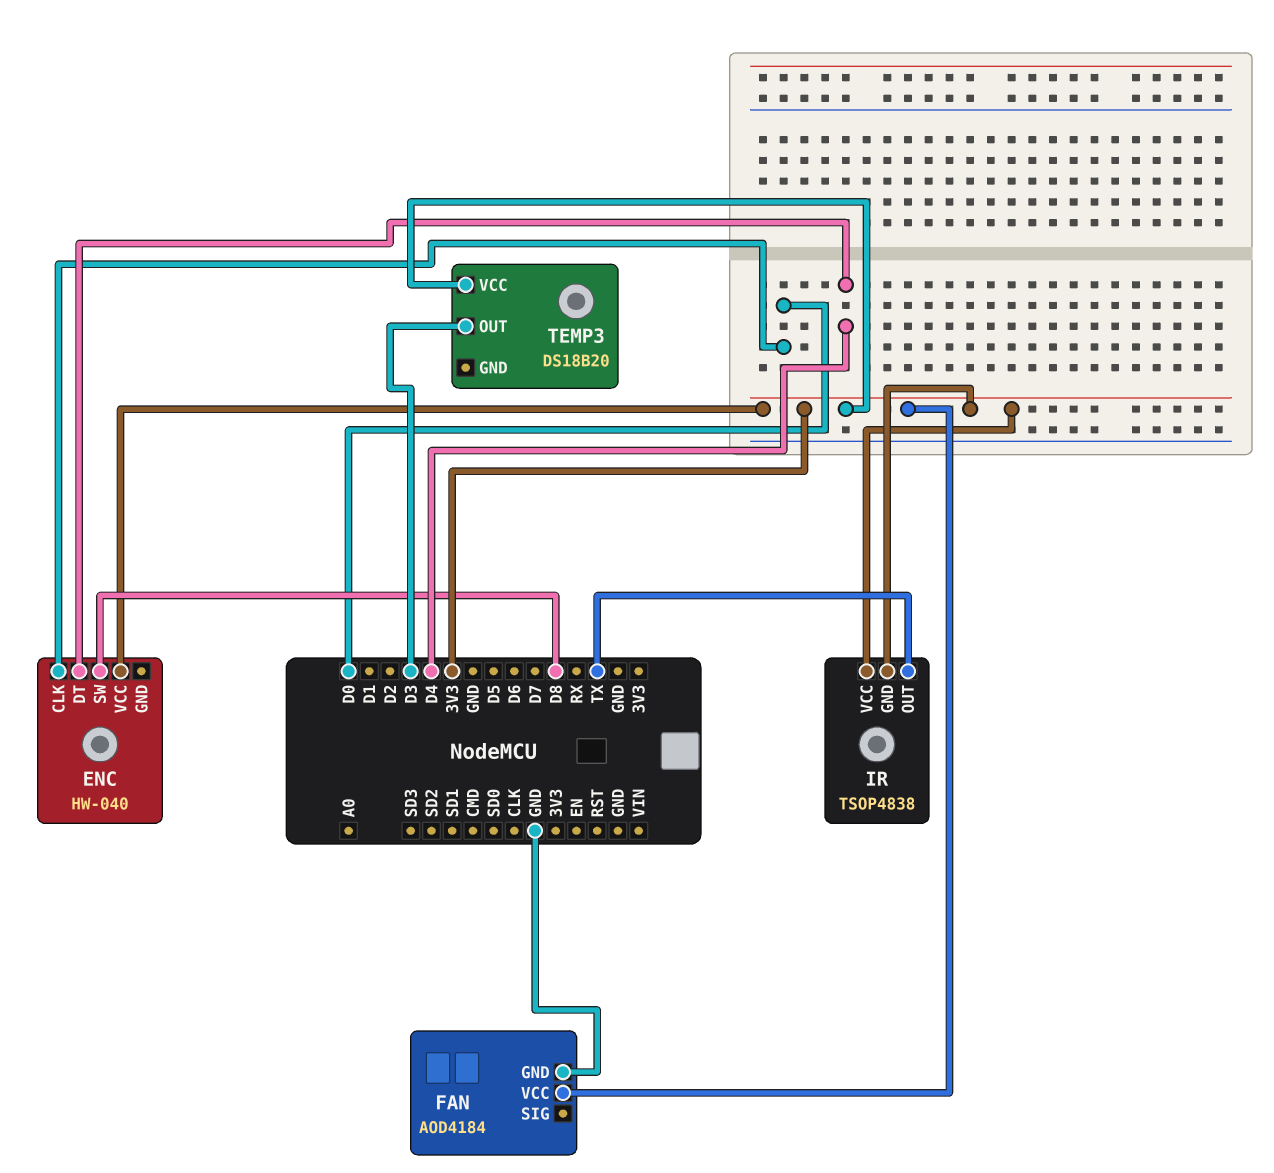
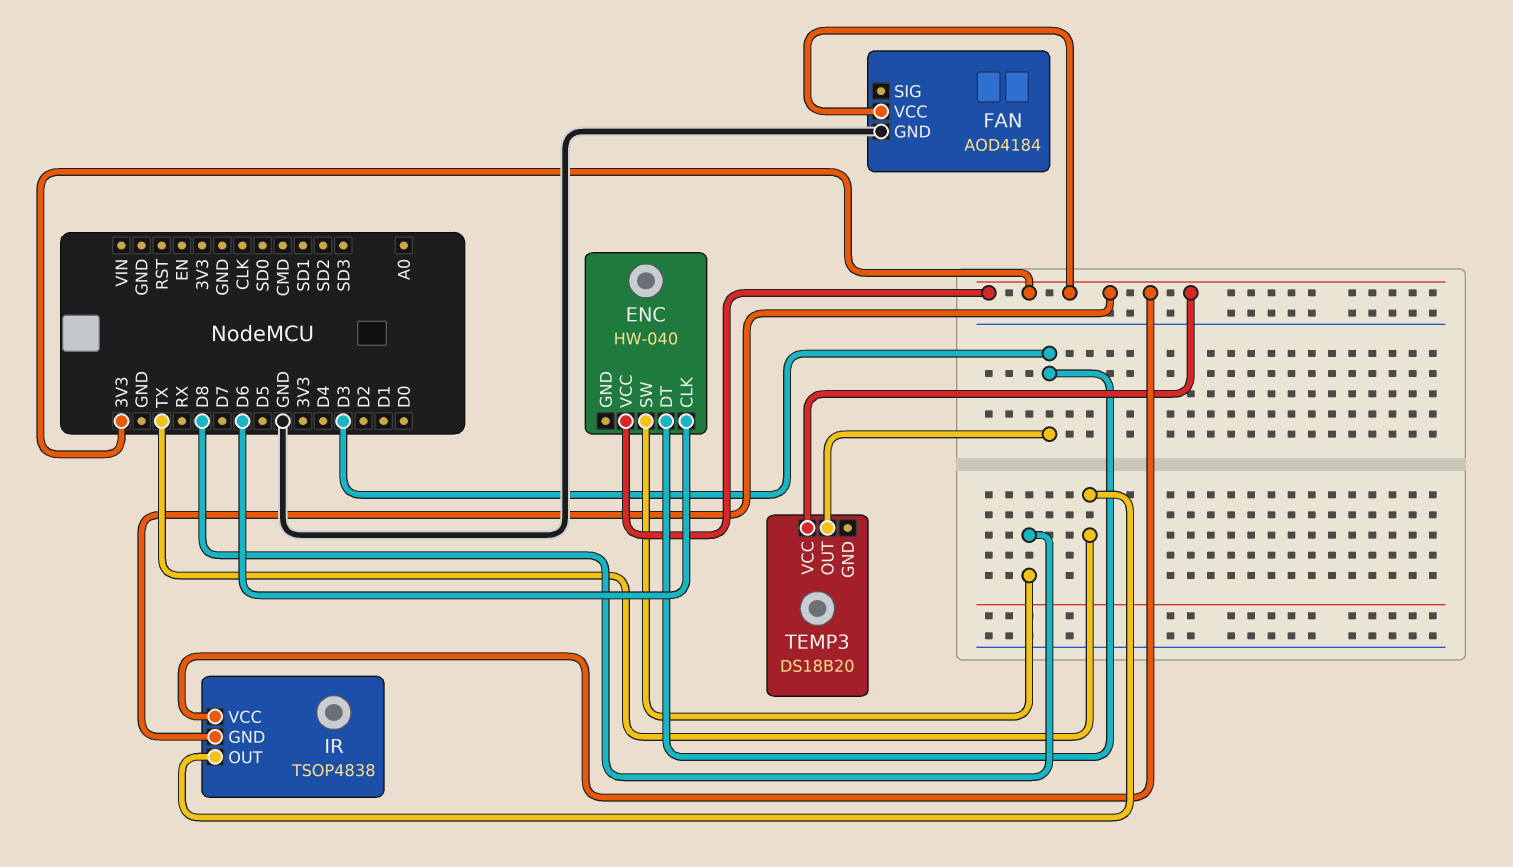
ENC pin CLK: D0 -> D6
ENC pin DT: D4 -> D3

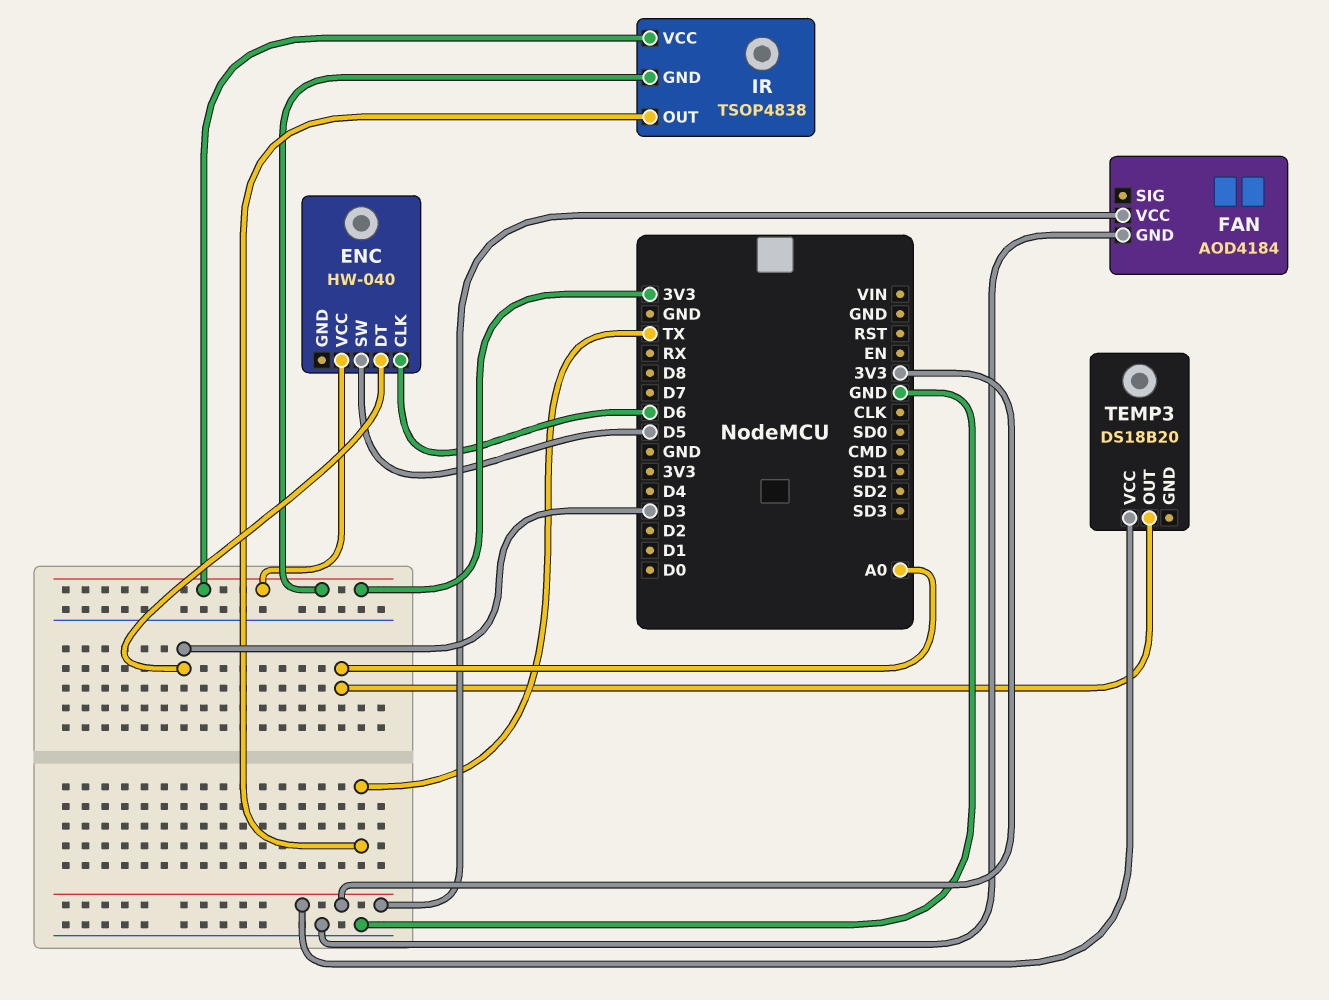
ENC pin SW: D8 -> D5
TEMP3 pin OUT: D3 -> A0

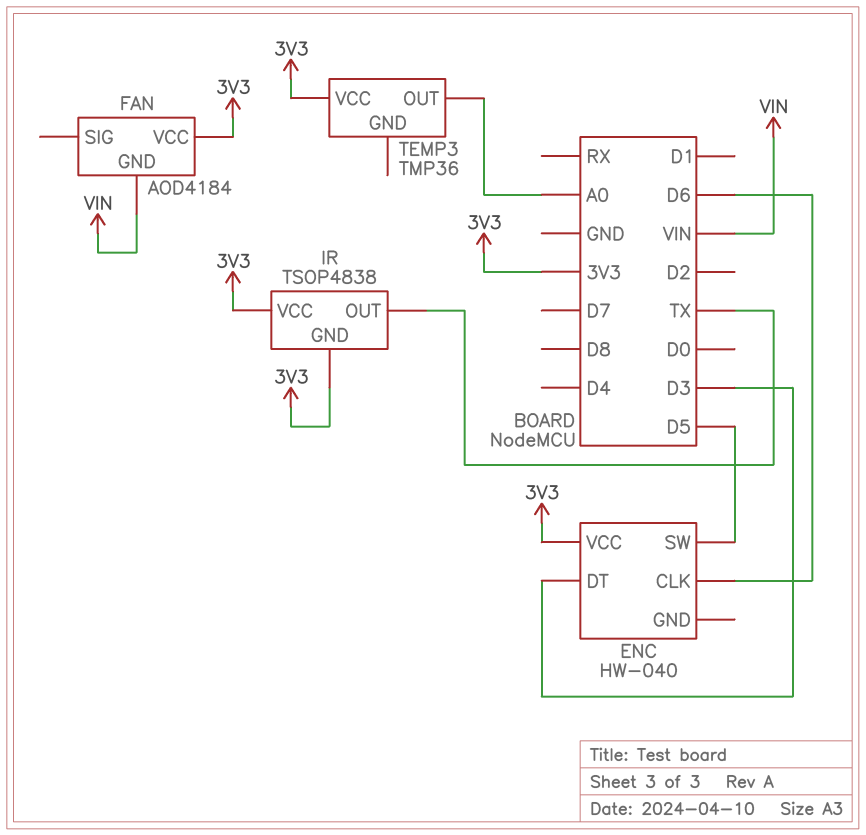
FAN pin GND: GND -> VIN
TEMP3: DS18B20 -> TMP36

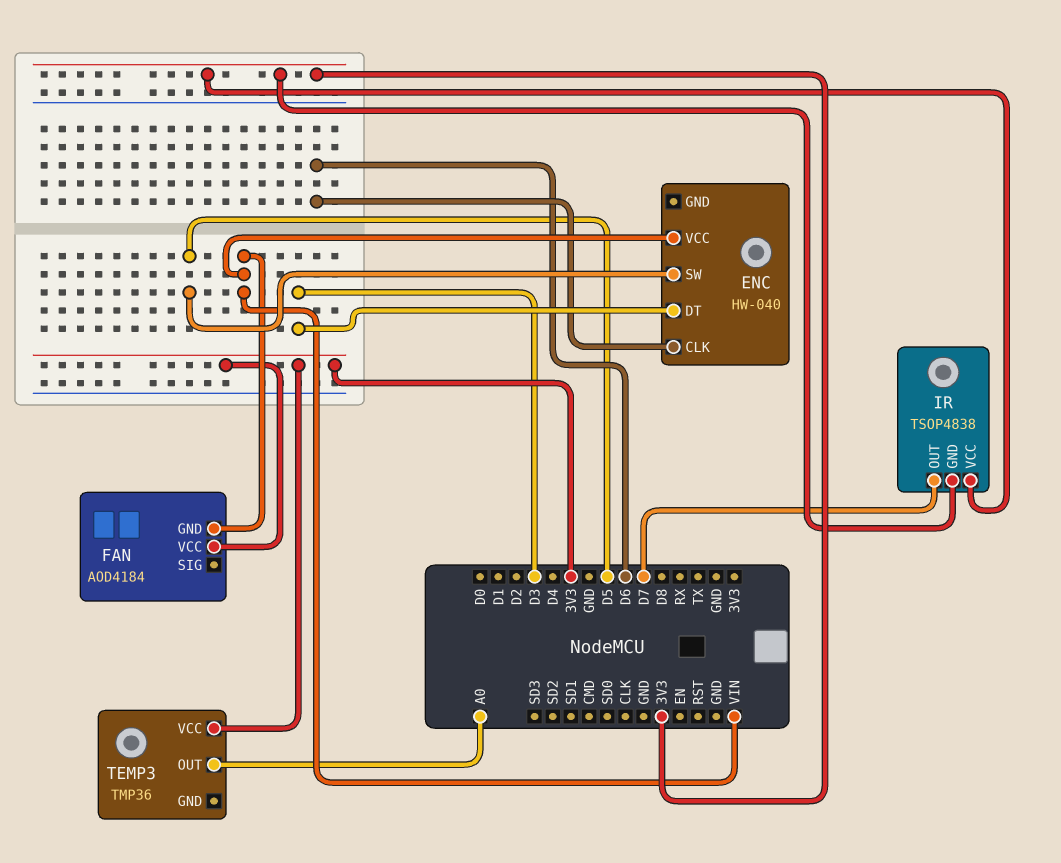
ENC pin VCC: 3V3 -> VIN
IR pin OUT: TX -> D7

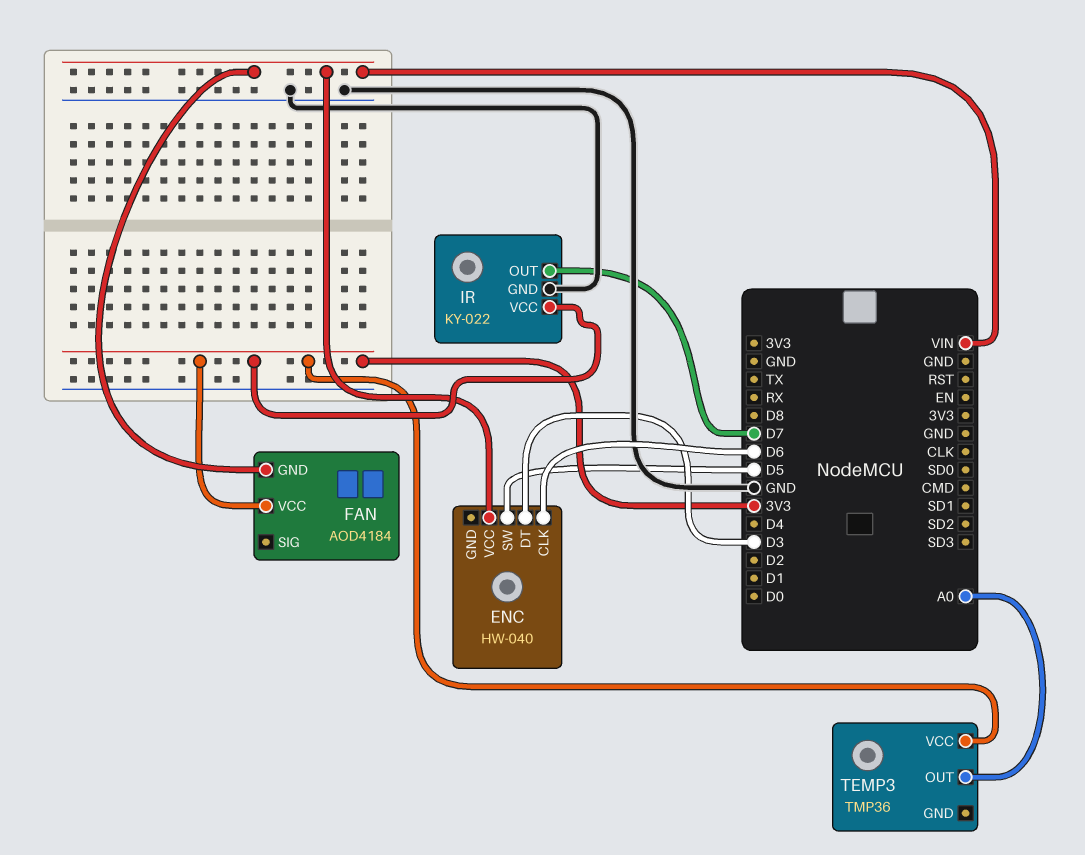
IR: TSOP4838 -> KY-022
IR pin GND: 3V3 -> GND

